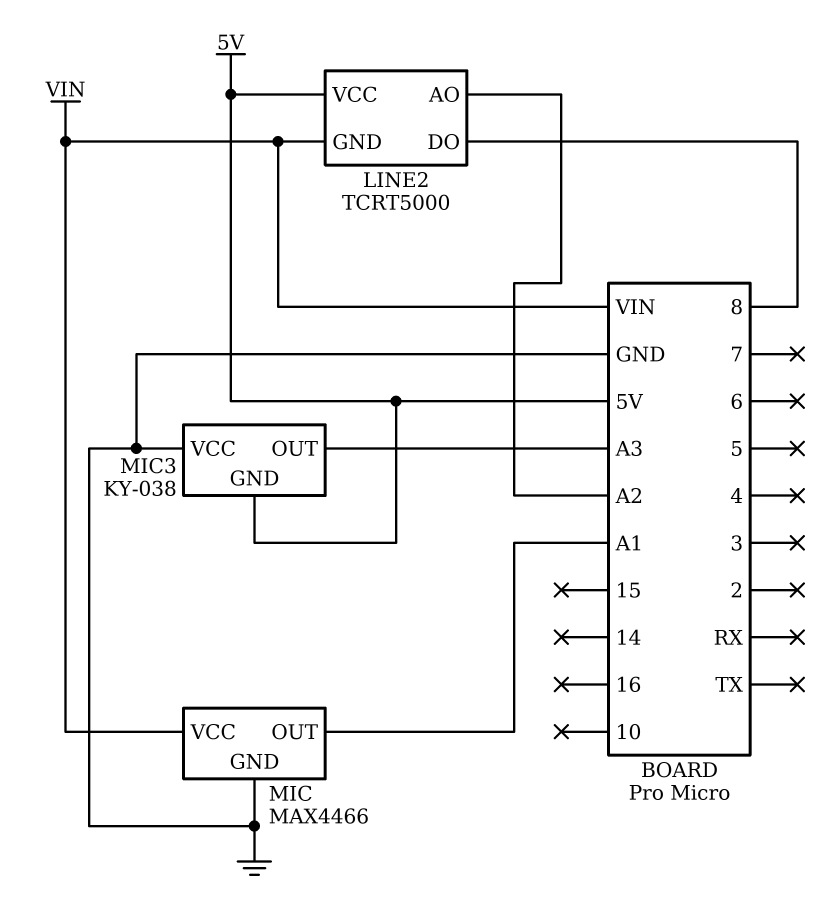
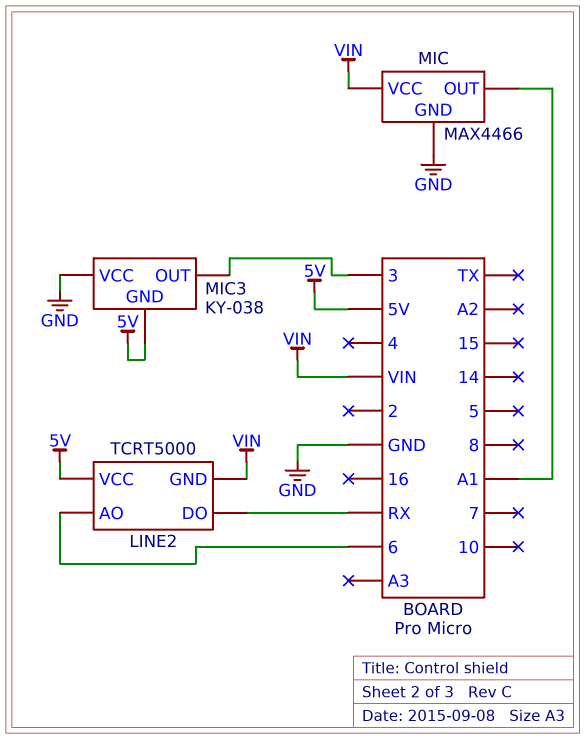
LINE2 pin AO: A2 -> 6
LINE2 pin DO: 8 -> RX
MIC3 pin OUT: A3 -> 3

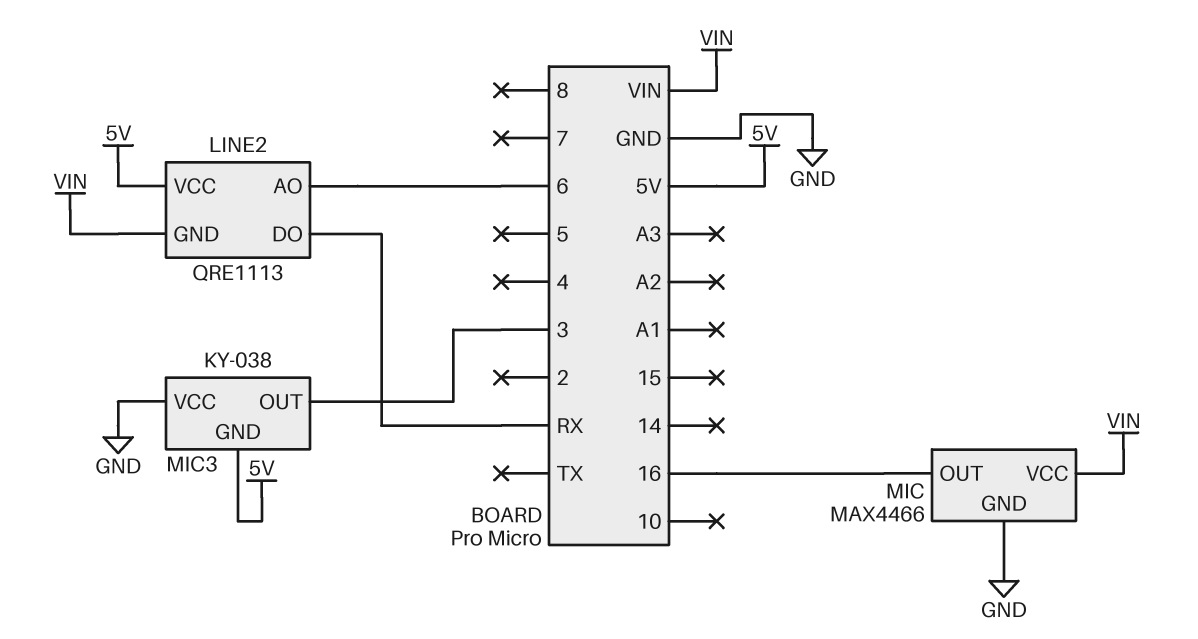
LINE2: TCRT5000 -> QRE1113
MIC pin OUT: A1 -> 16

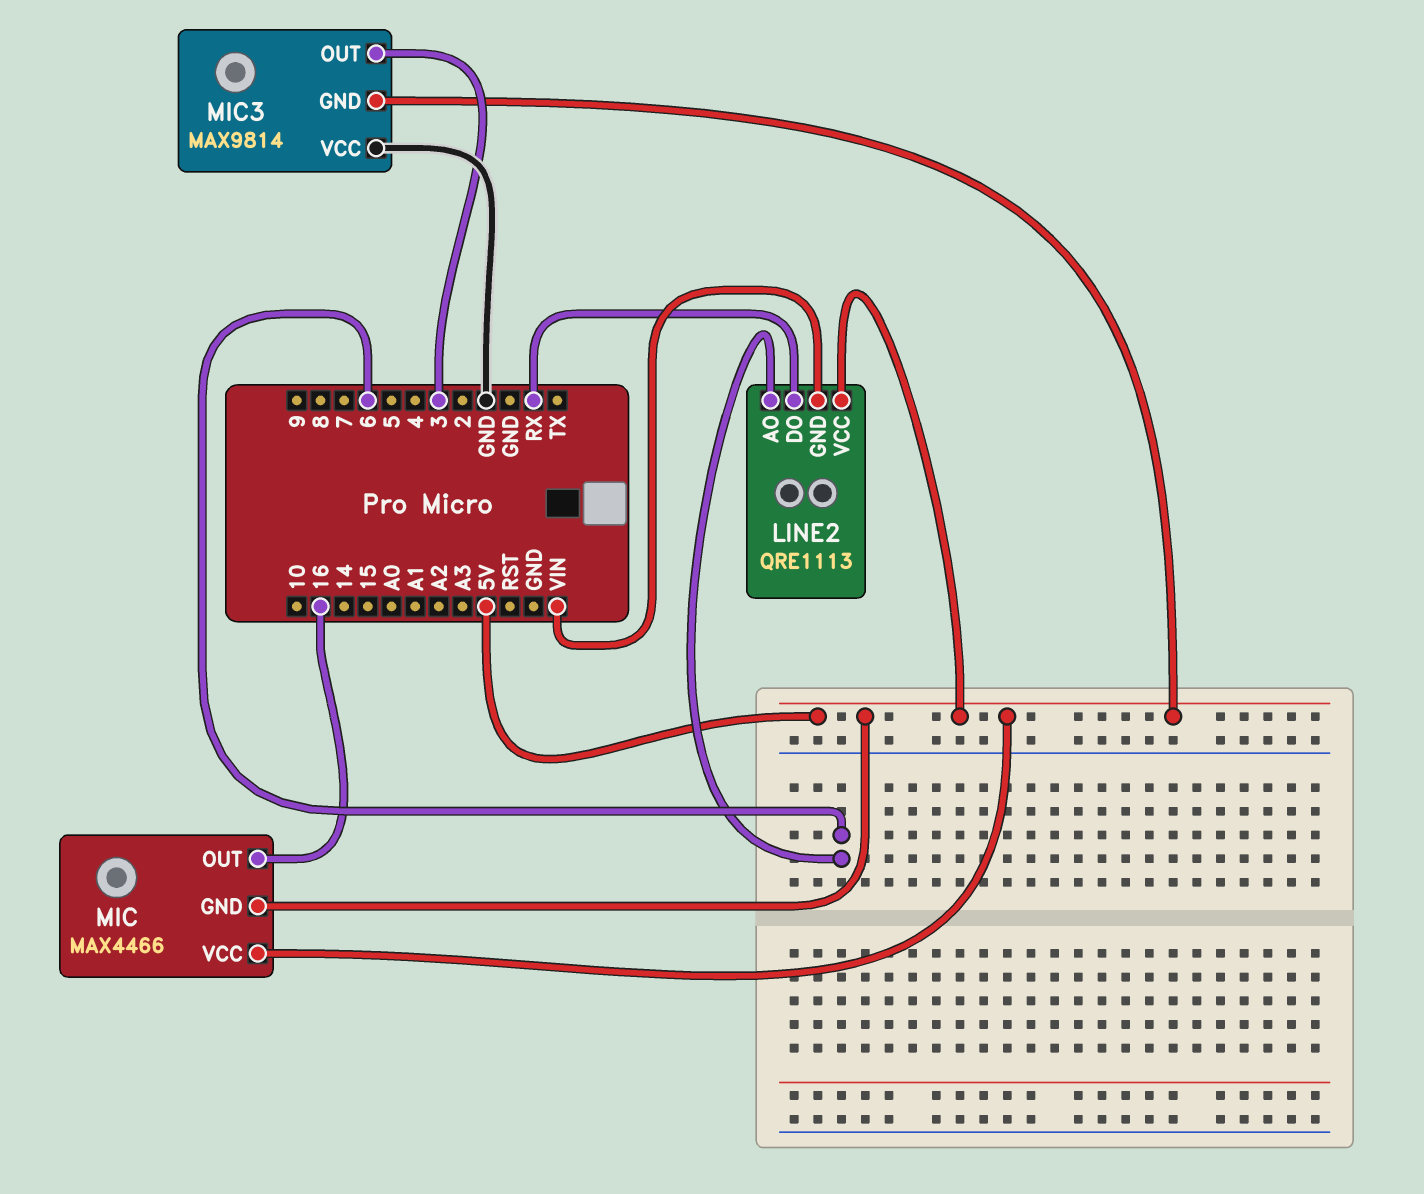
MIC pin GND: GND -> 5V
MIC pin VCC: VIN -> 5V
MIC3: KY-038 -> MAX9814

